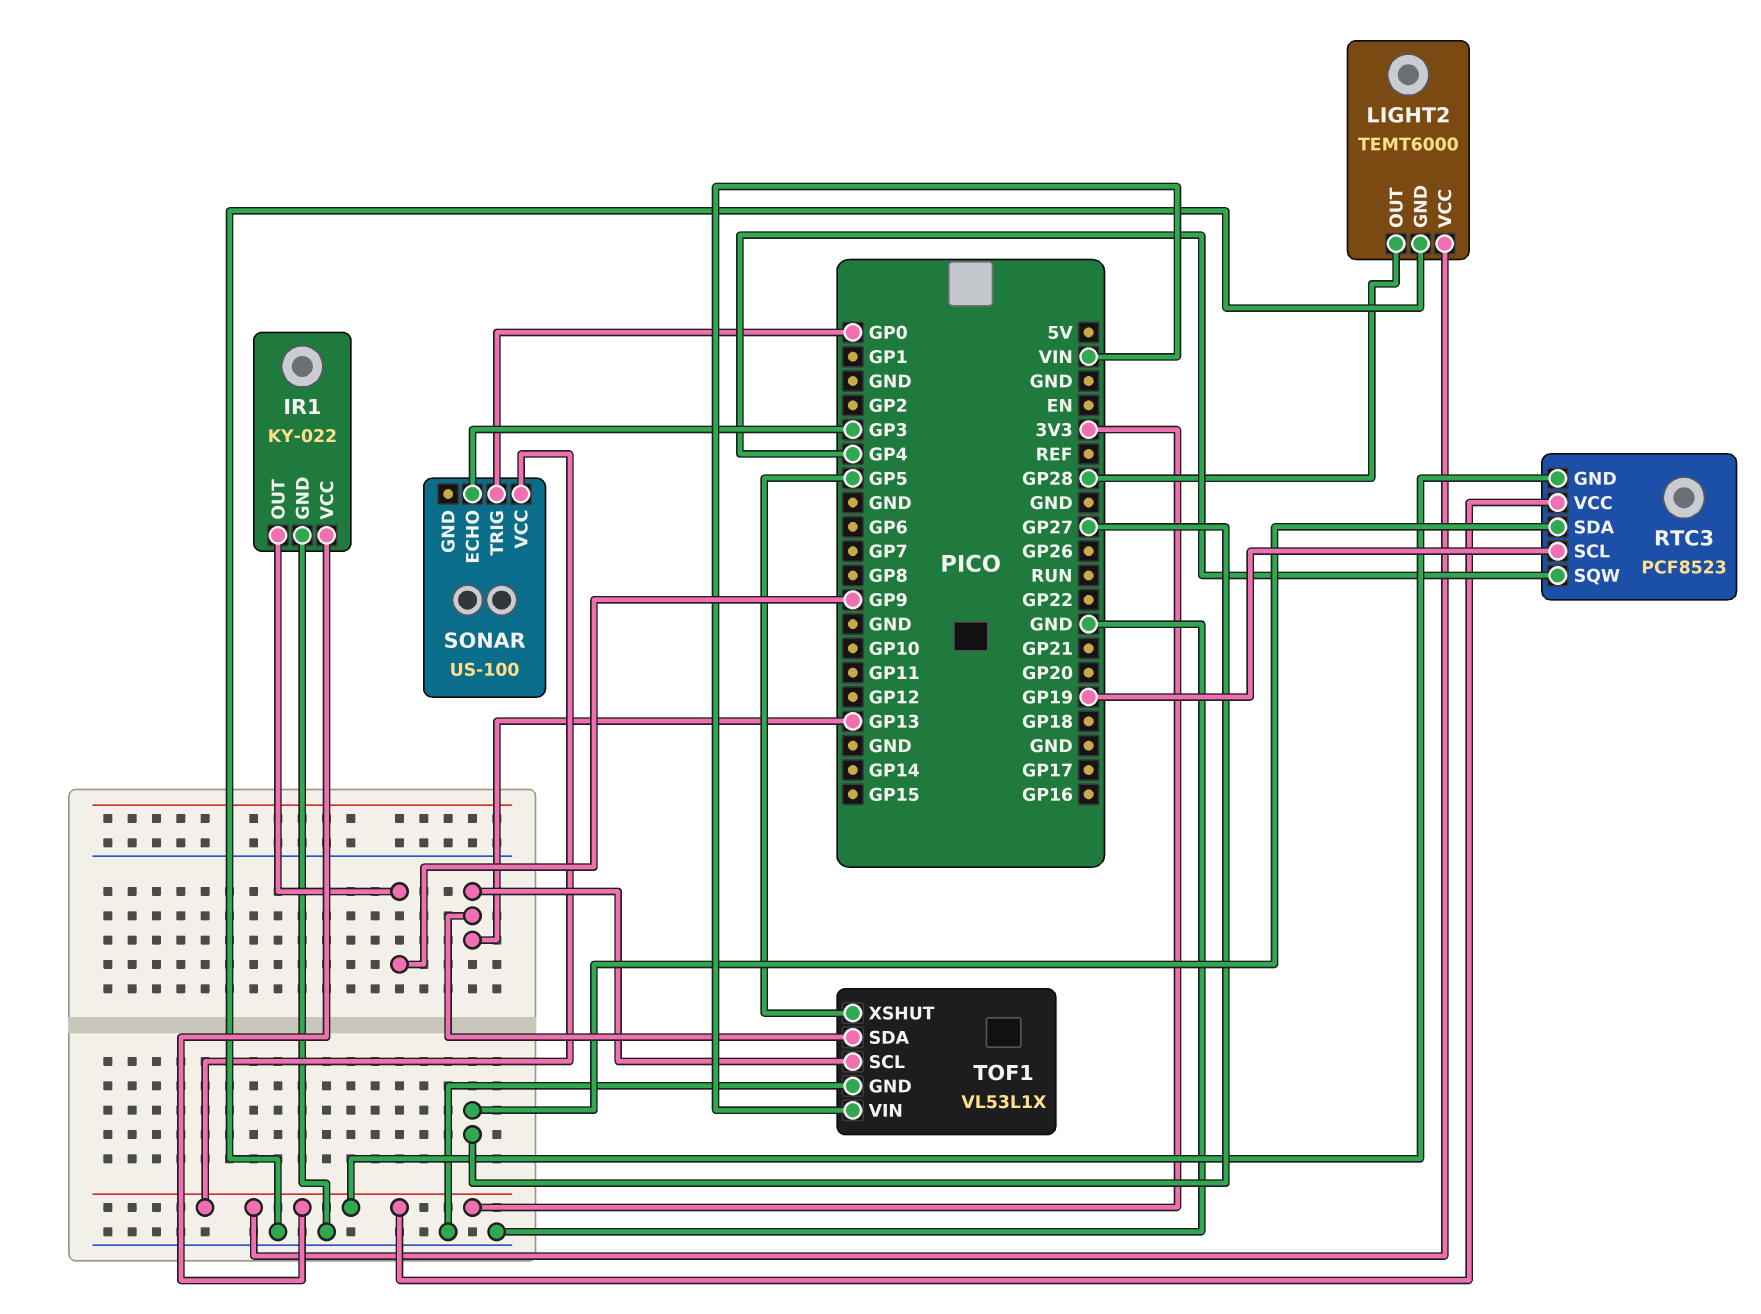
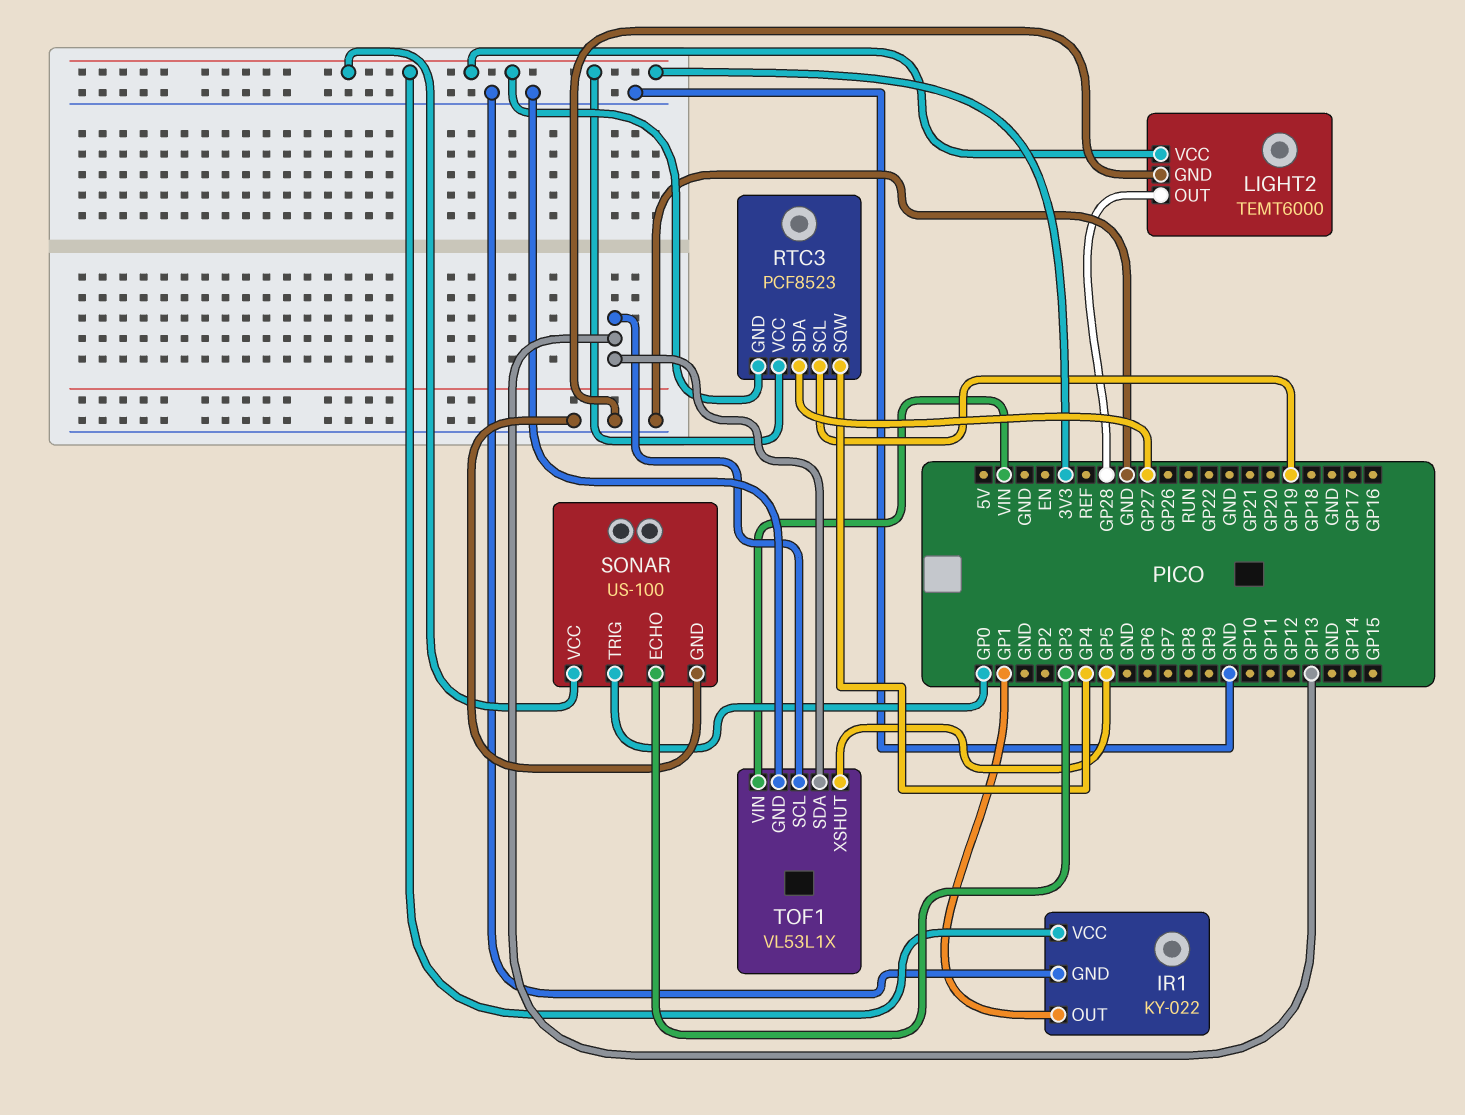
IR1 pin OUT: GP9 -> GP1
SONAR pin GND: none -> GND

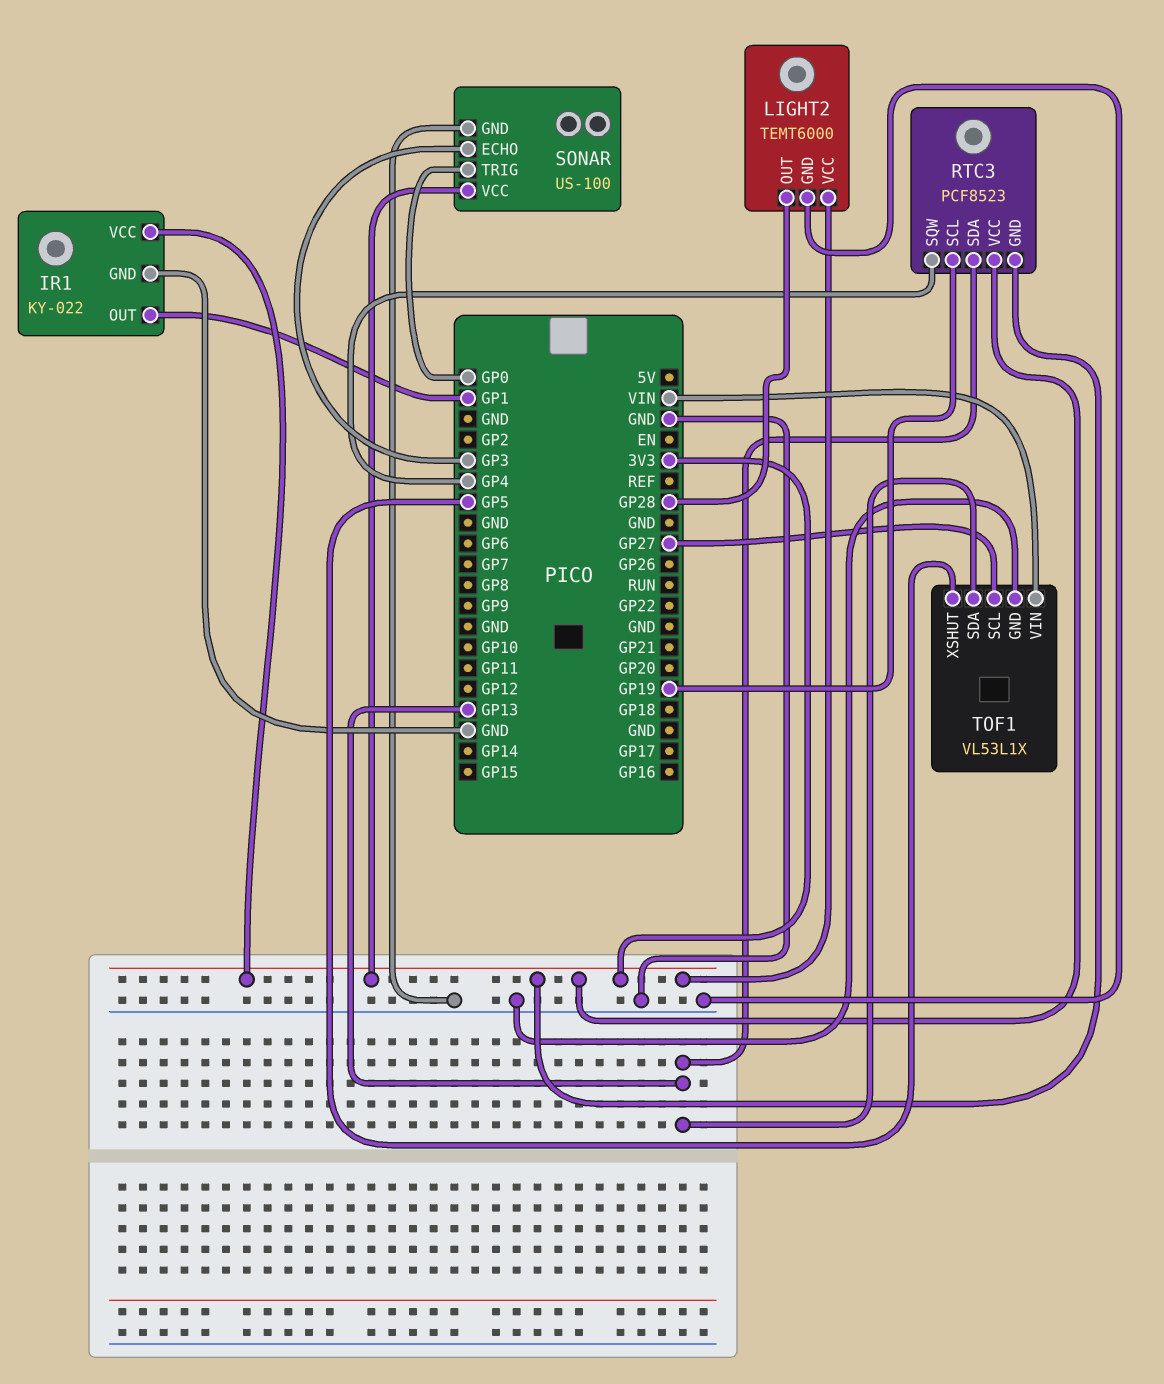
RTC3 pin SDA: GP27 -> GP13
TOF1 pin SCL: GP13 -> GP27

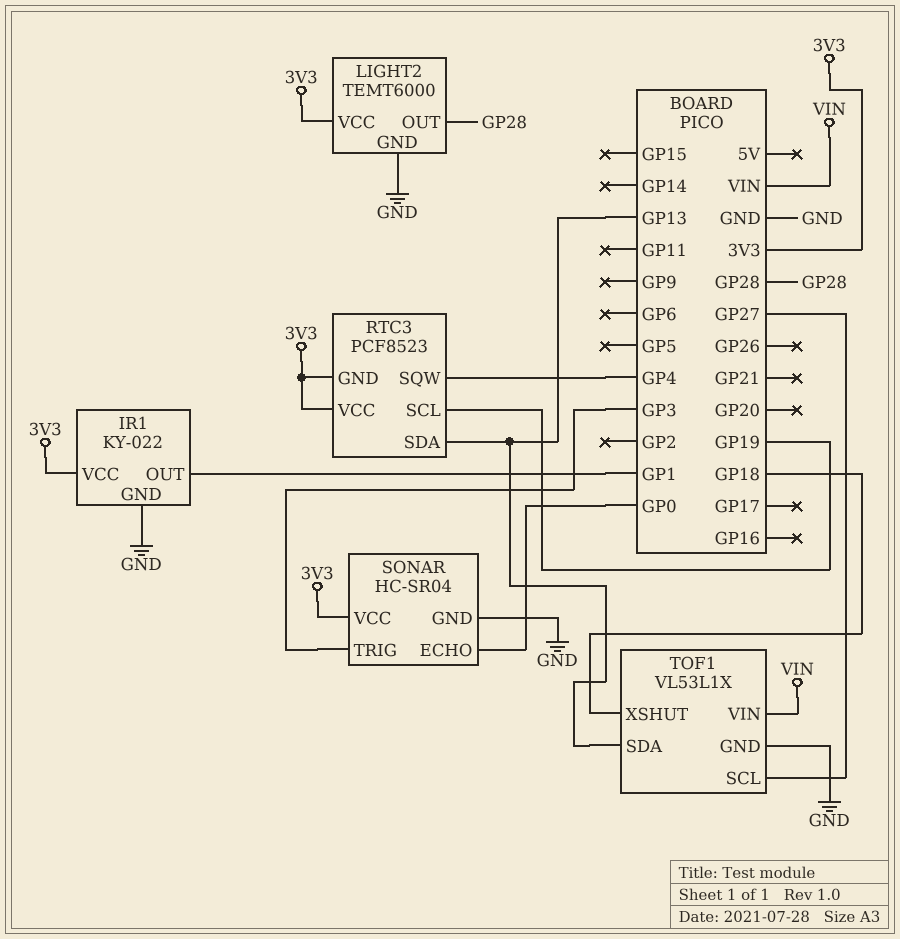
SONAR: US-100 -> HC-SR04
SONAR pin ECHO: GP3 -> GP0
SONAR pin TRIG: GP0 -> GP3
TOF1 pin XSHUT: GP5 -> GP18

